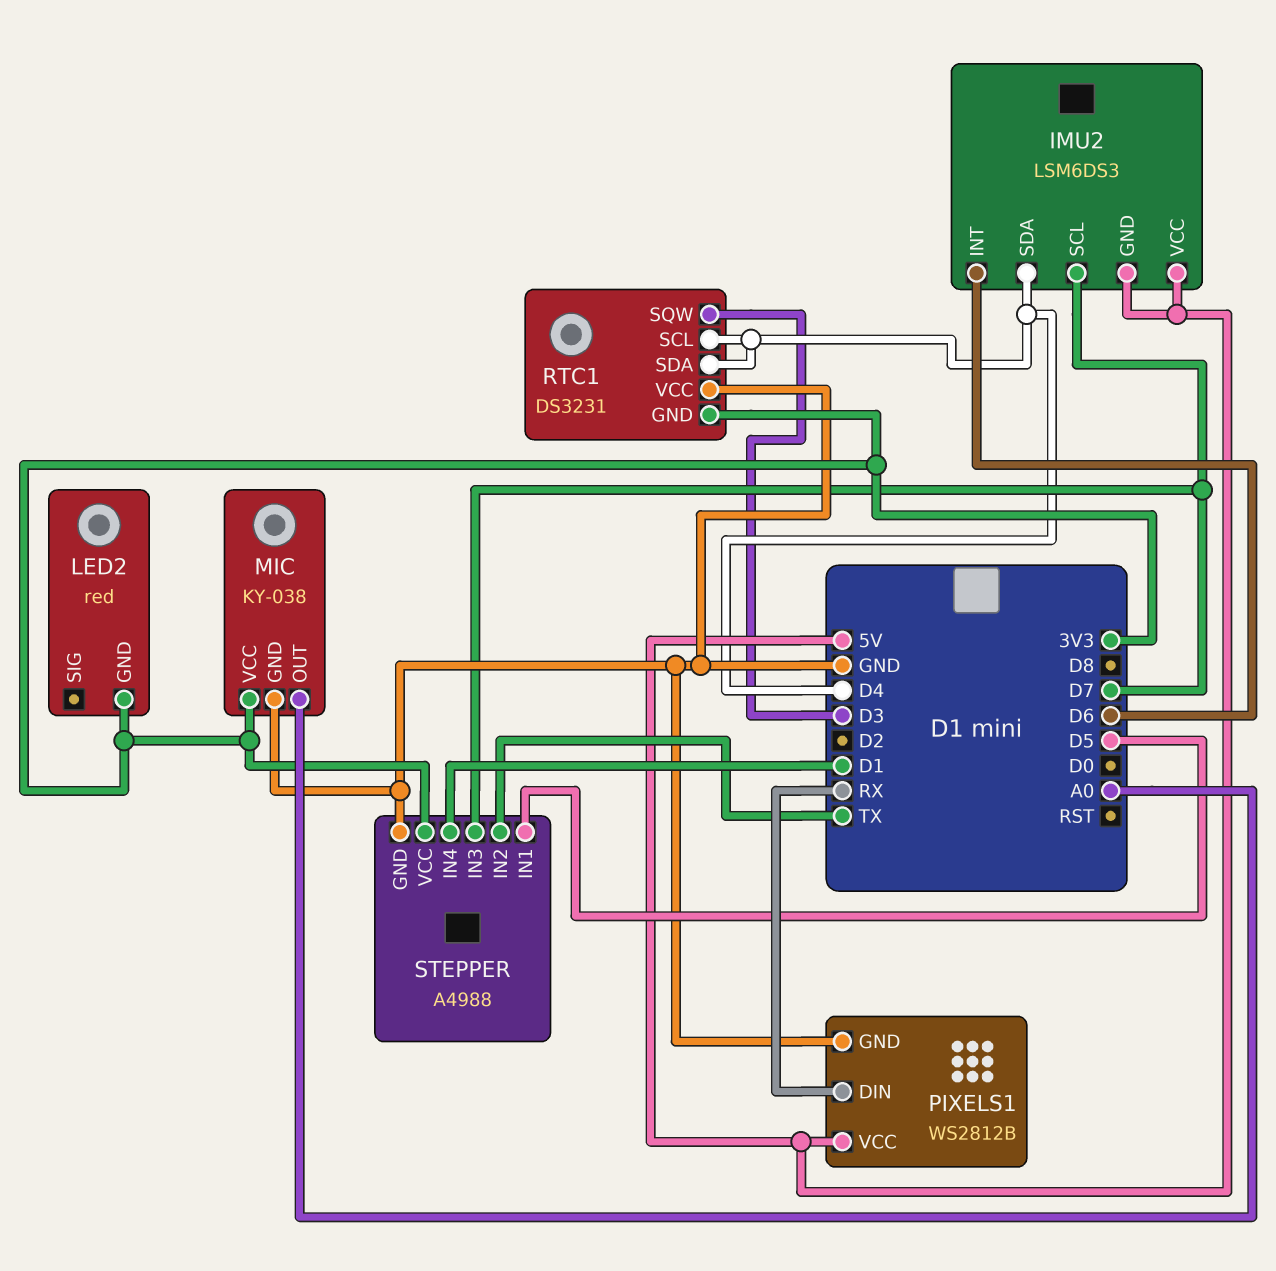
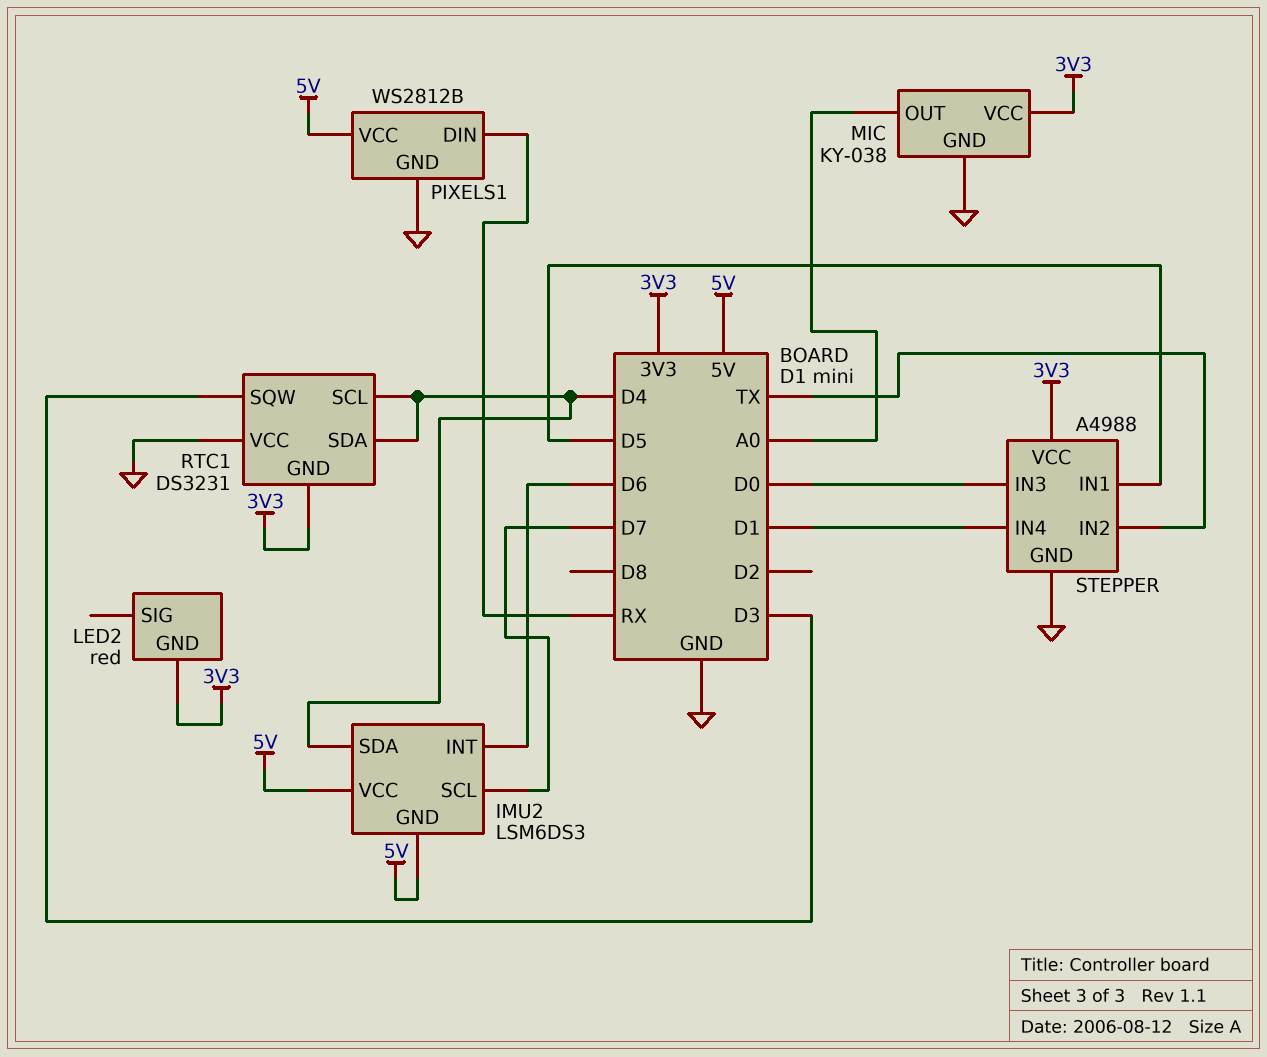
STEPPER pin IN3: D7 -> D0

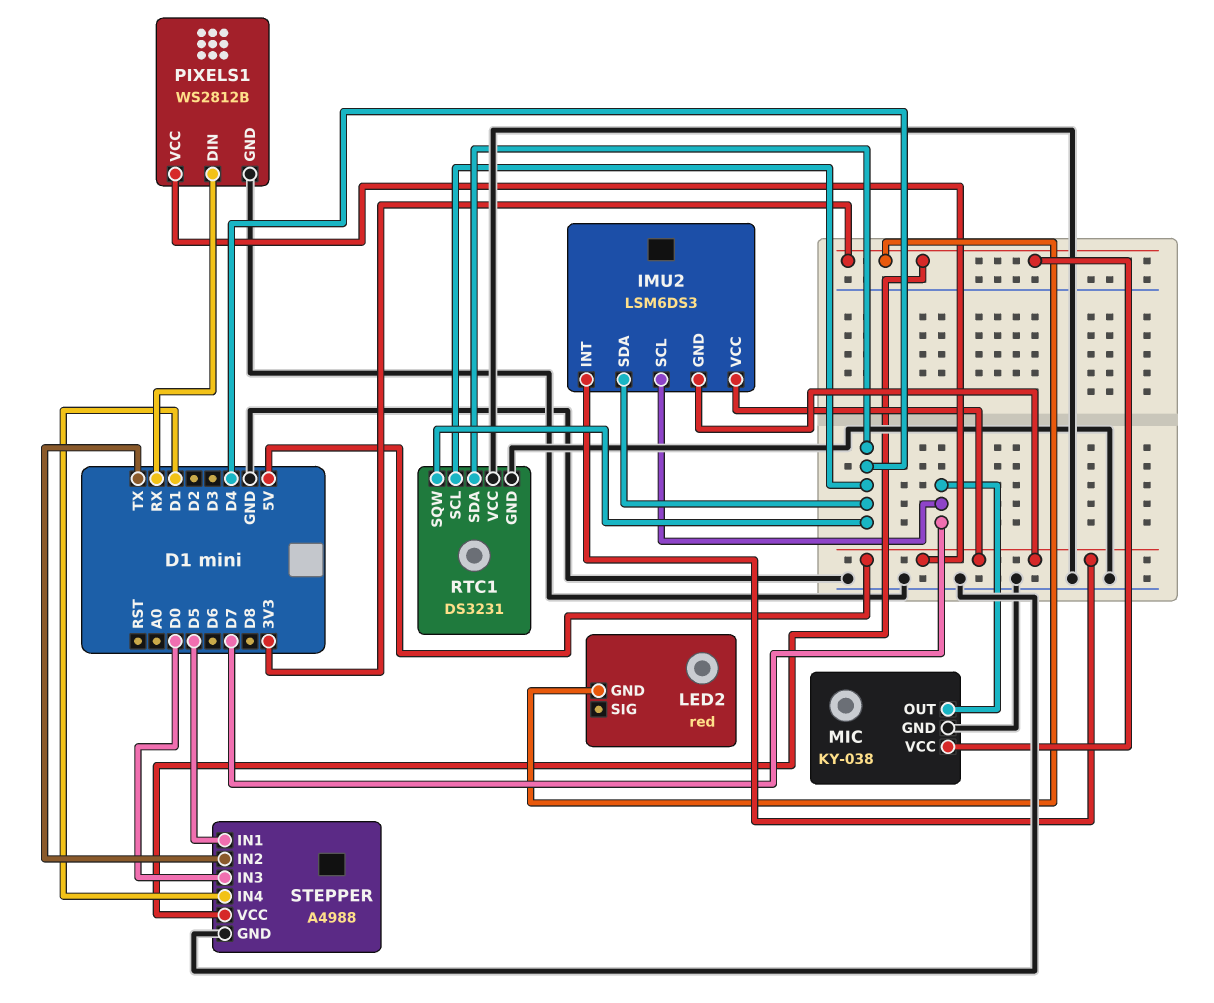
IMU2 pin INT: D6 -> 5V
MIC pin OUT: A0 -> D7
RTC1 pin GND: 3V3 -> GND
RTC1 pin SQW: D3 -> D4

